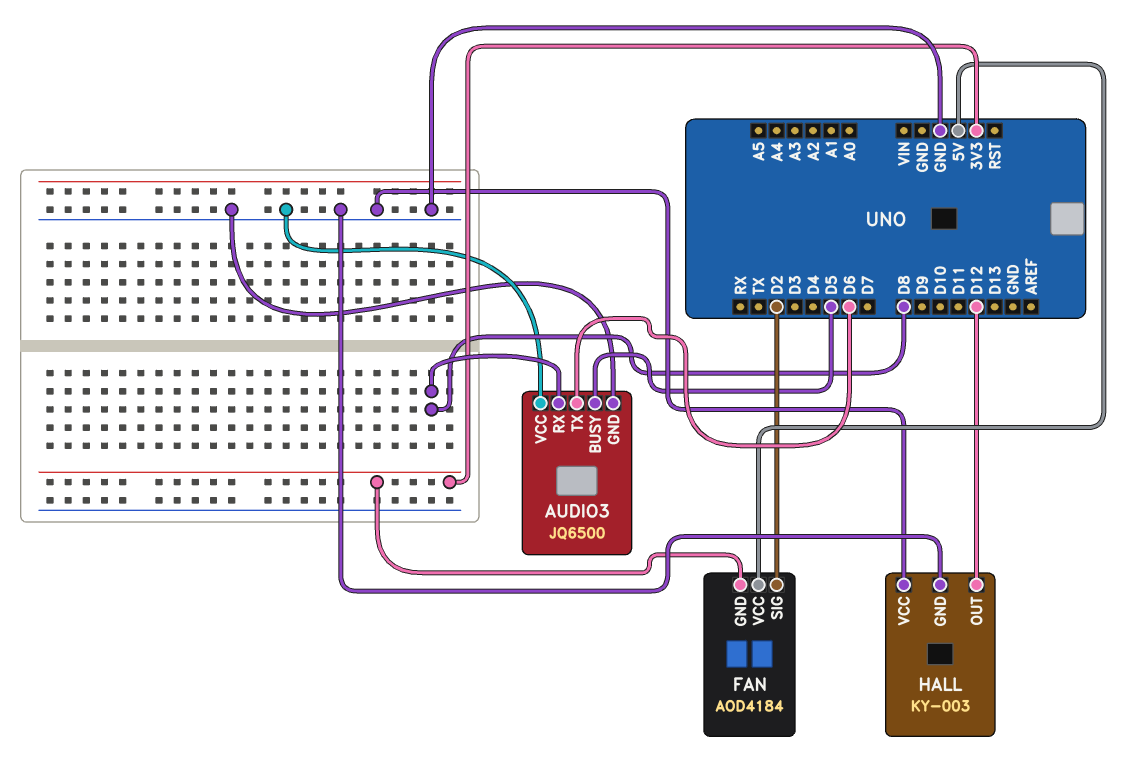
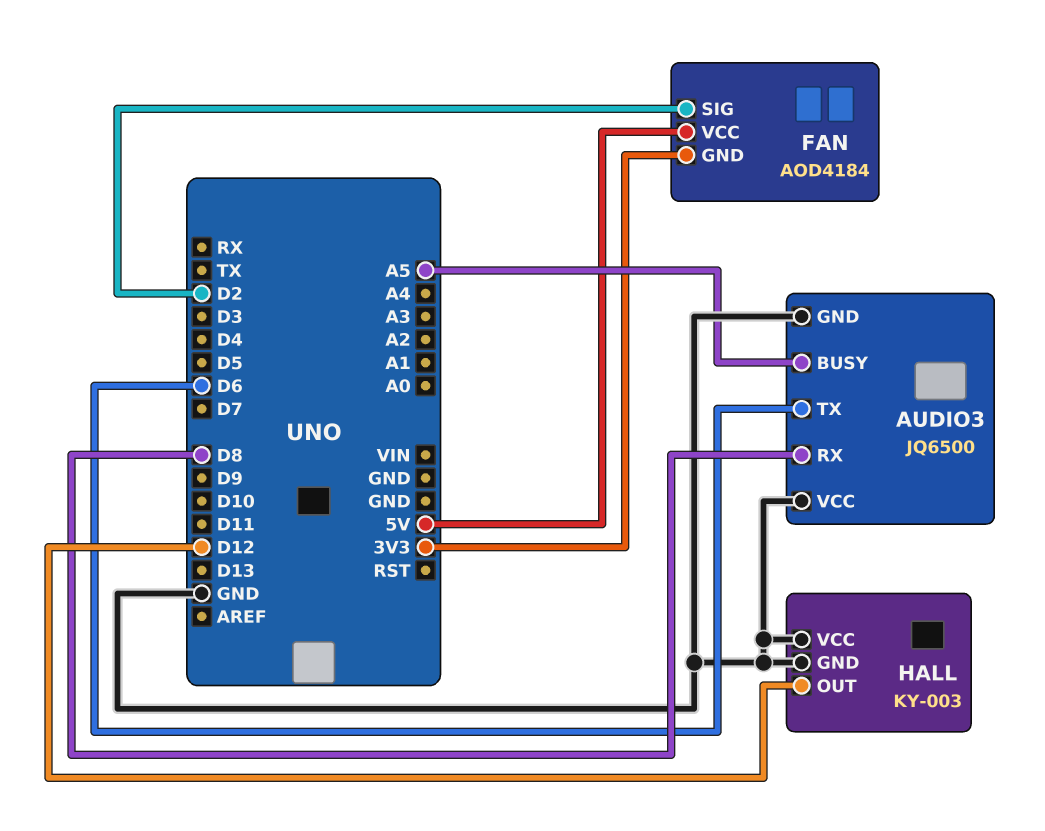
AUDIO3 pin BUSY: D5 -> A5

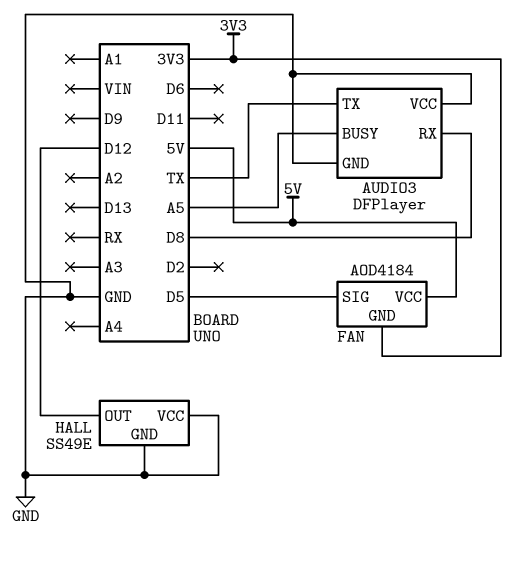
AUDIO3: JQ6500 -> DFPlayer
AUDIO3 pin TX: D6 -> TX
FAN pin SIG: D2 -> D5
HALL: KY-003 -> SS49E

